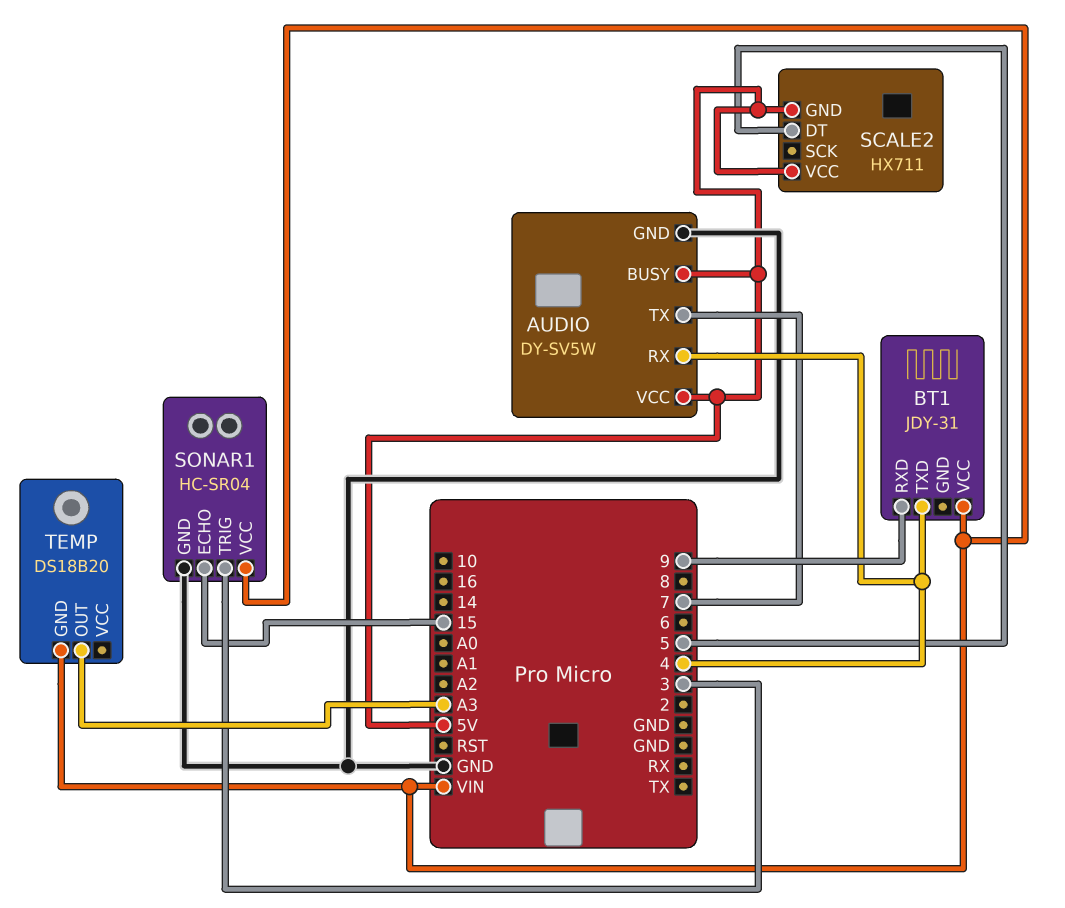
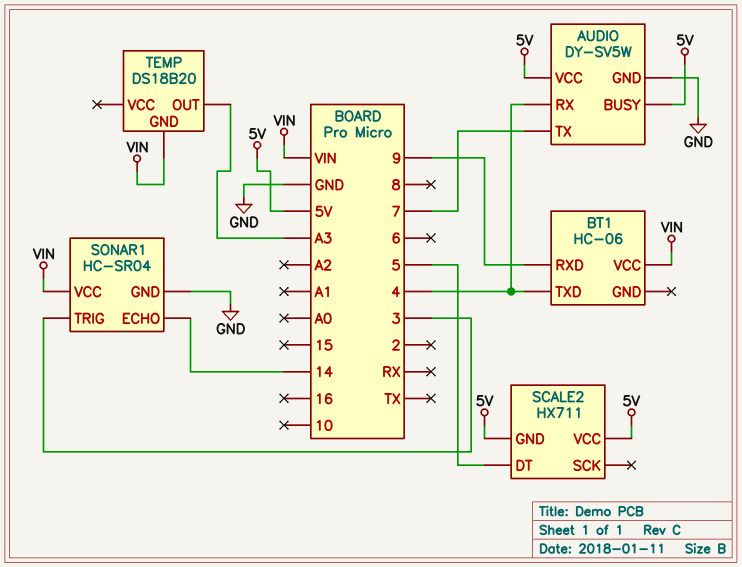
BT1: JDY-31 -> HC-06
SONAR1 pin ECHO: 15 -> 14

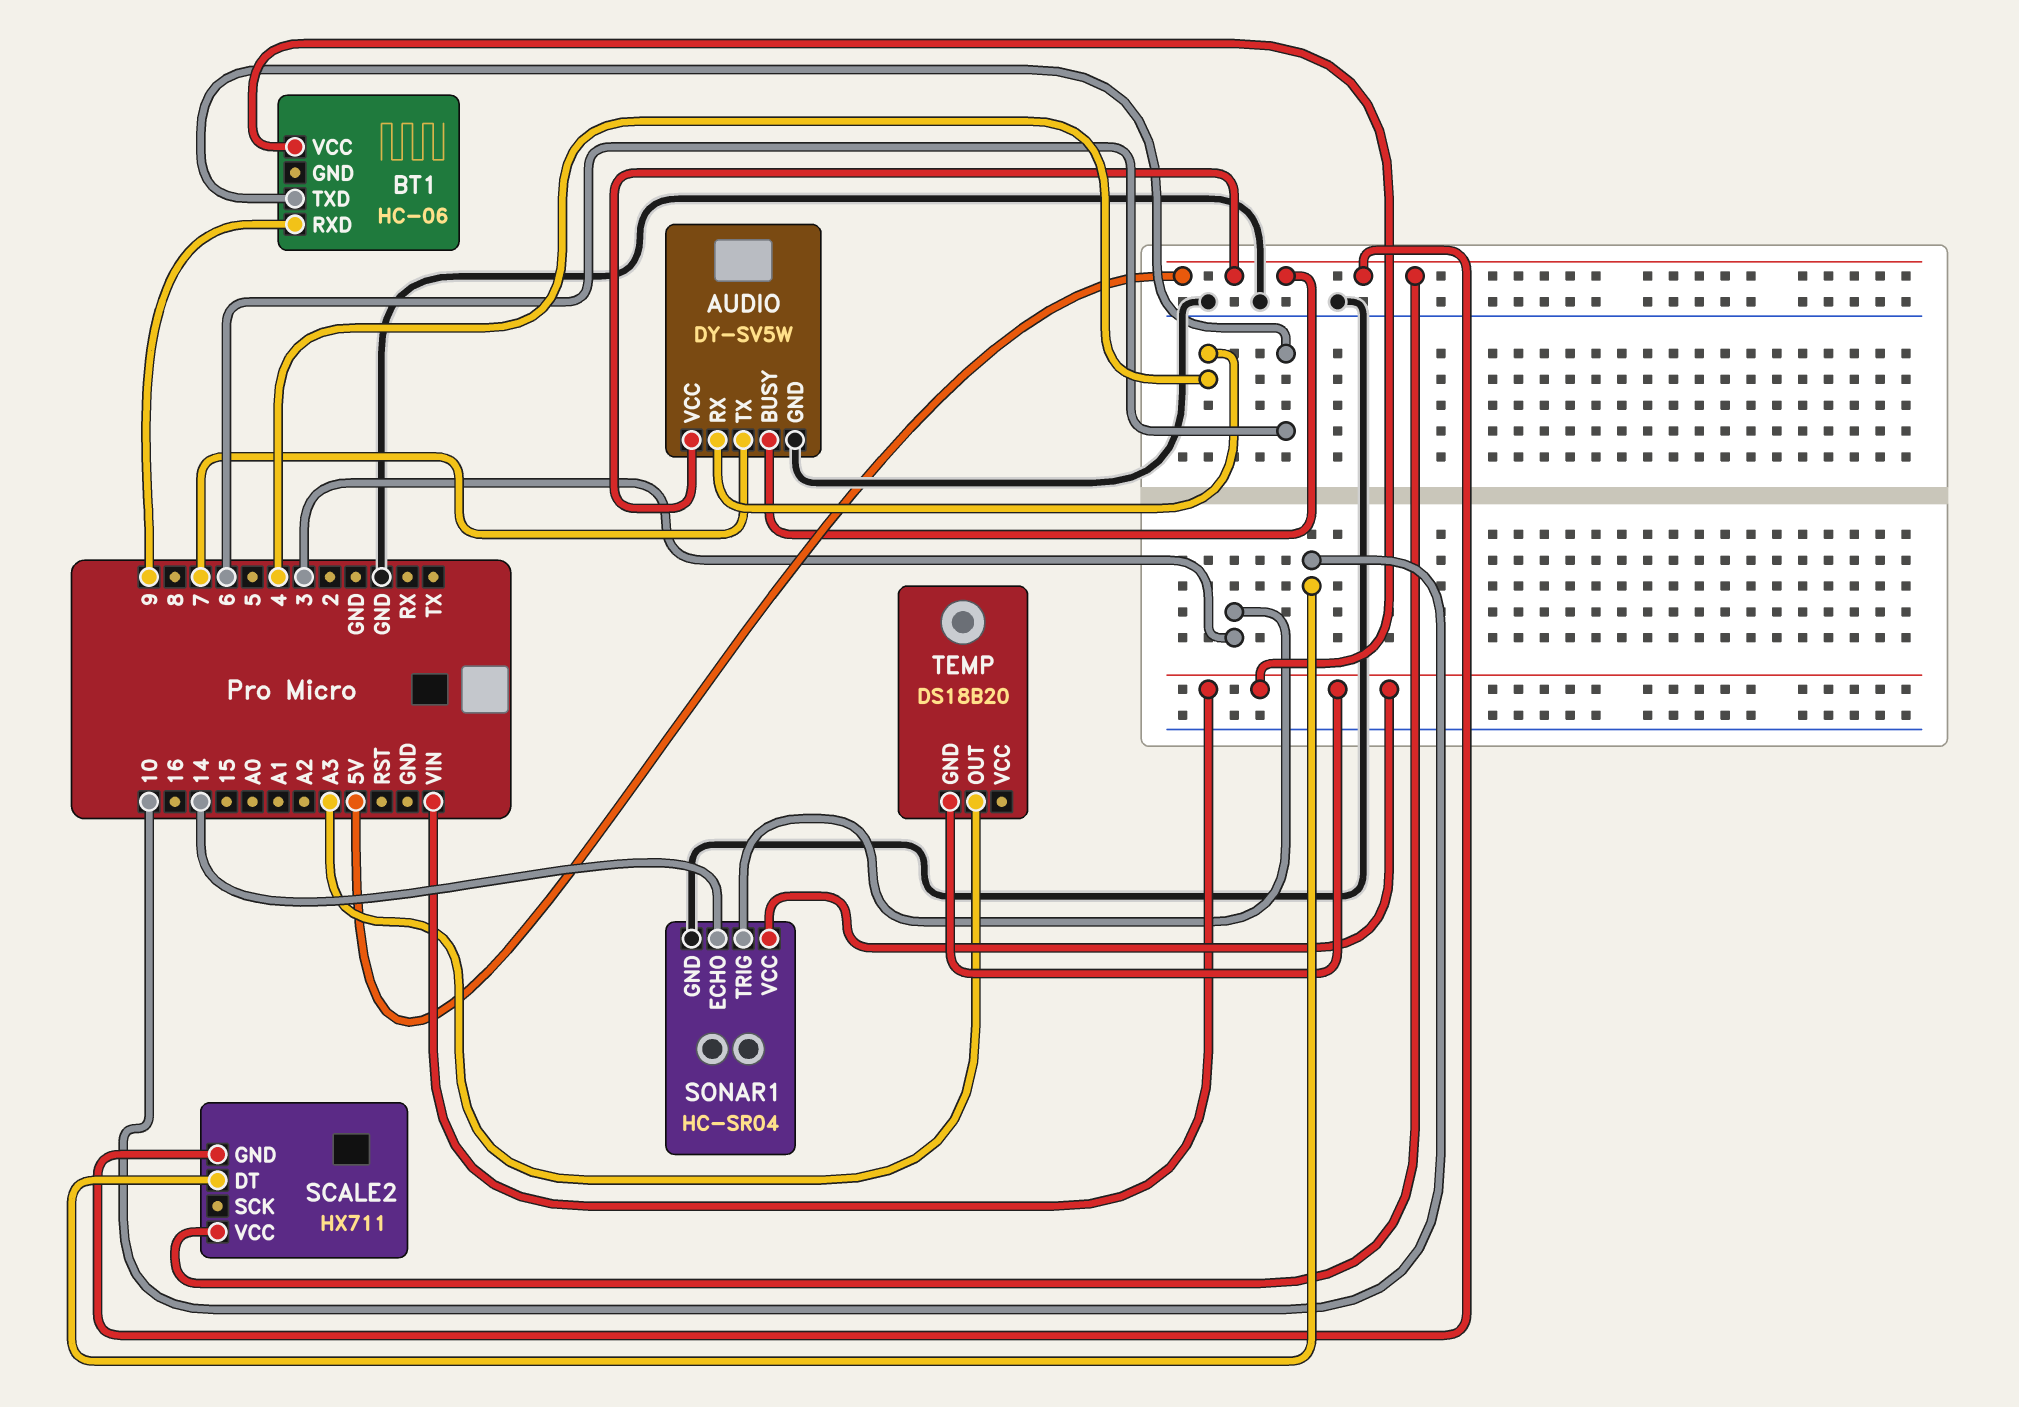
BT1 pin TXD: 4 -> 6
SCALE2 pin DT: 5 -> 10

